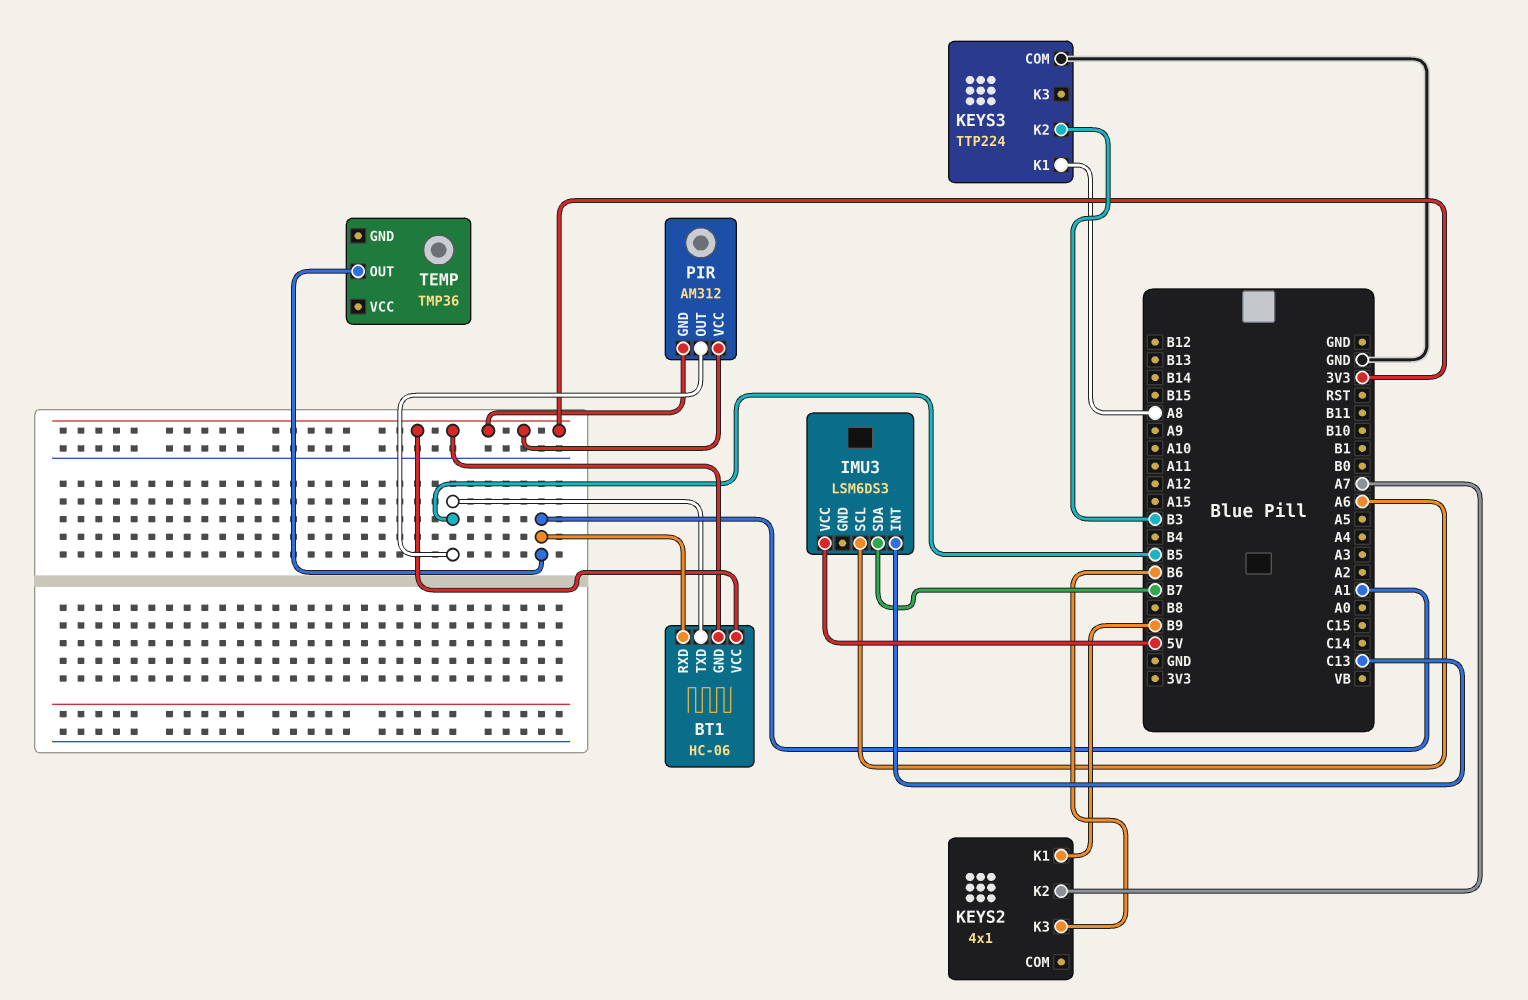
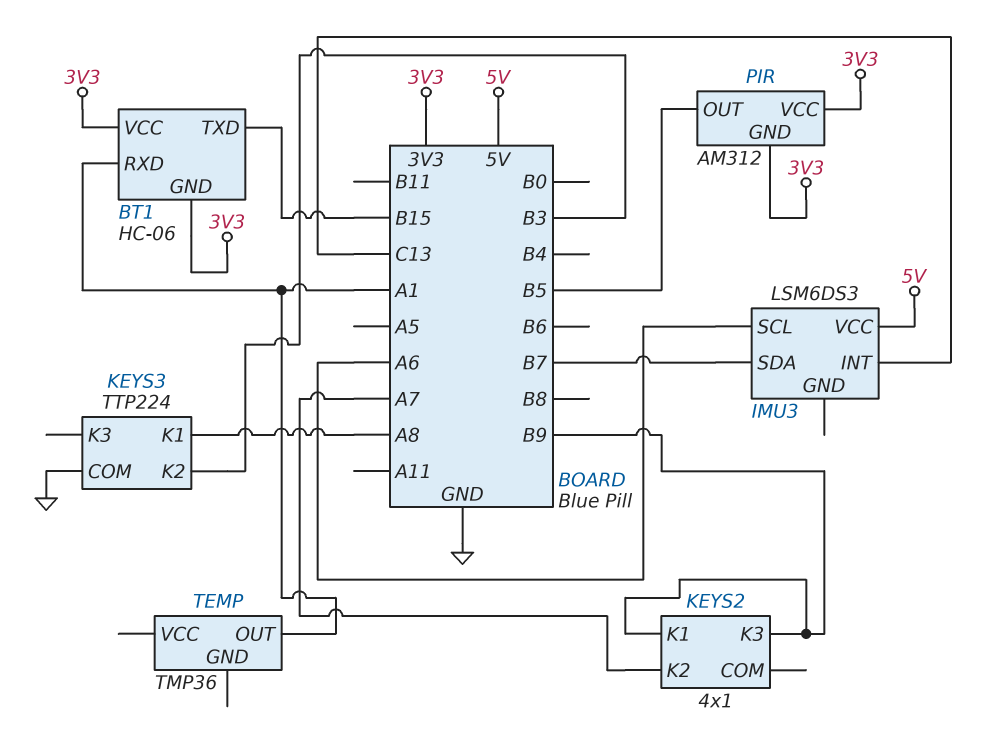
BT1 pin TXD: B5 -> B15
KEYS2 pin K3: B6 -> B9

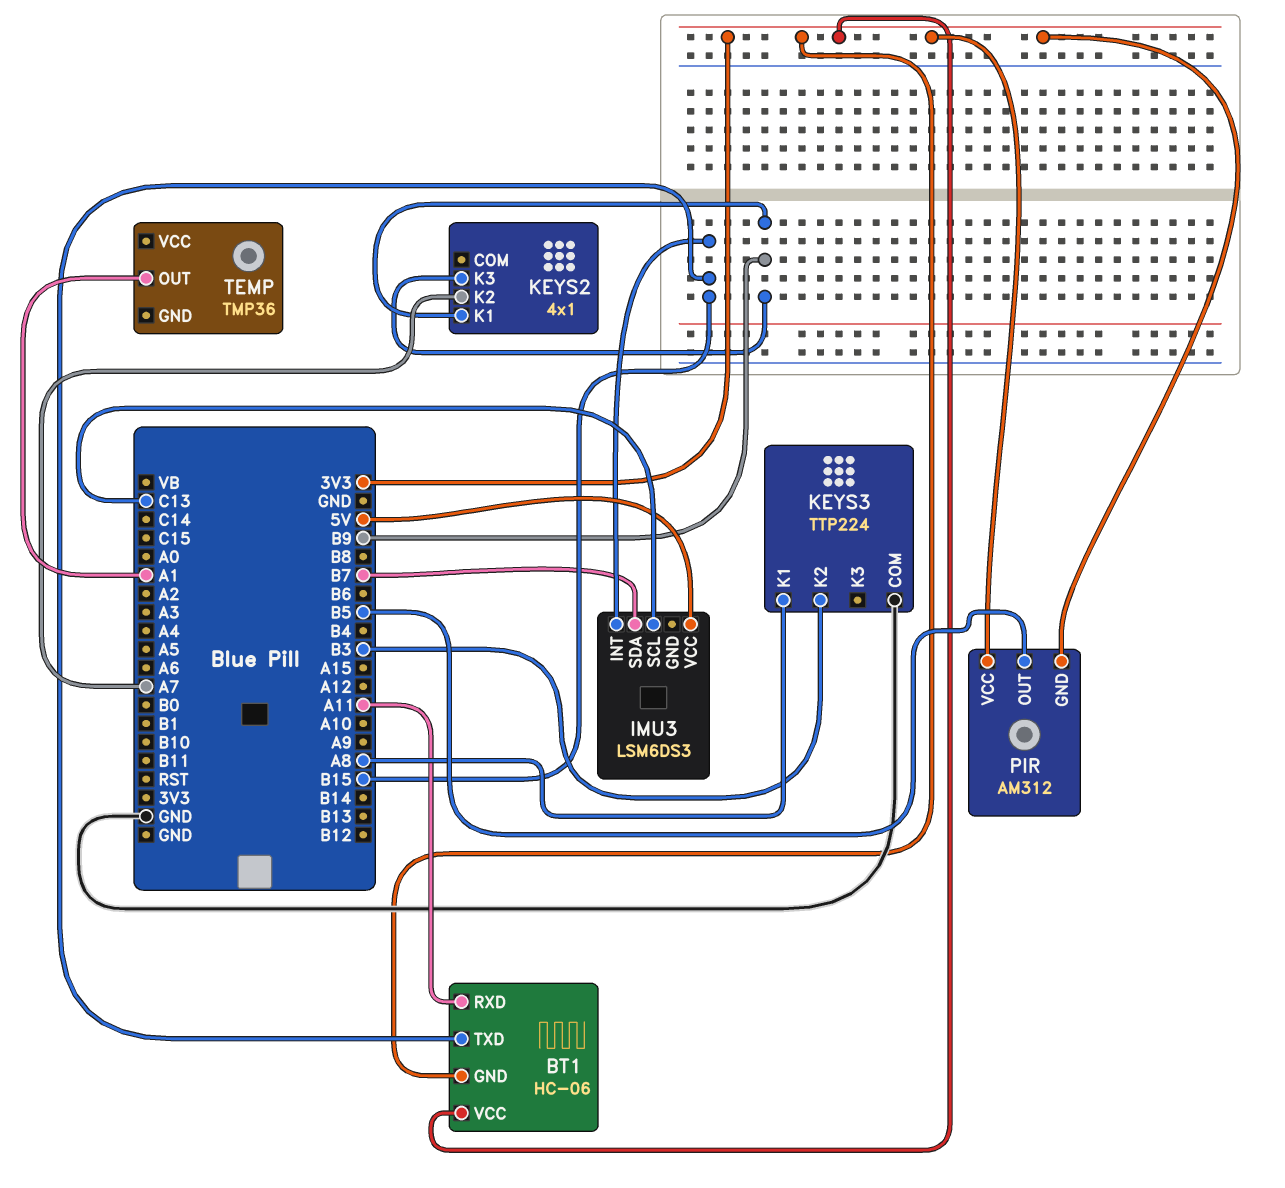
BT1 pin RXD: A1 -> A11
IMU3 pin INT: C13 -> B15
IMU3 pin SCL: A6 -> C13

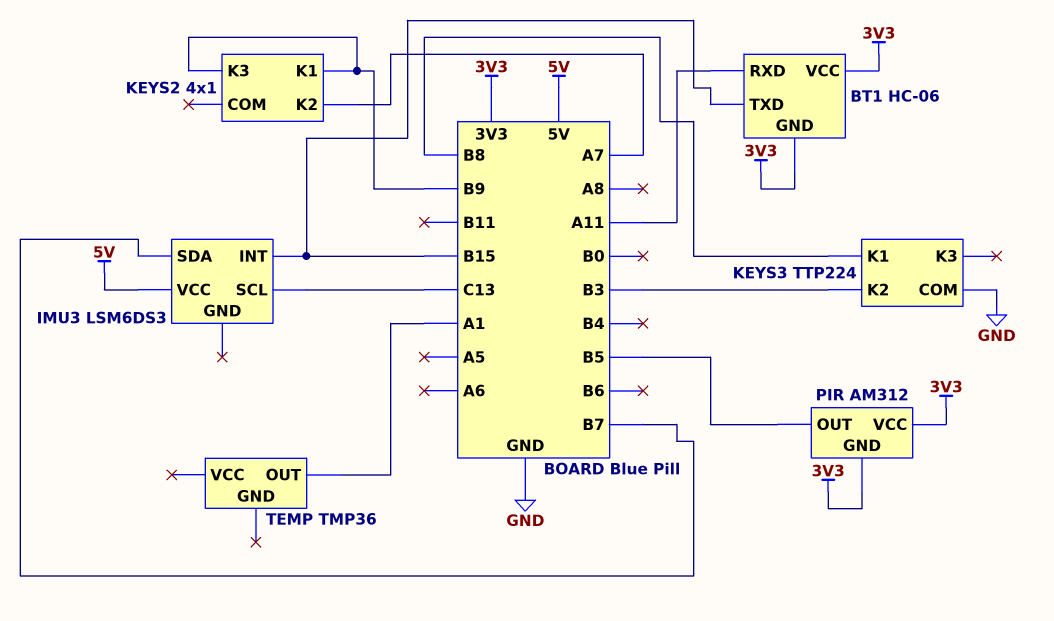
KEYS3 pin K1: A8 -> B8

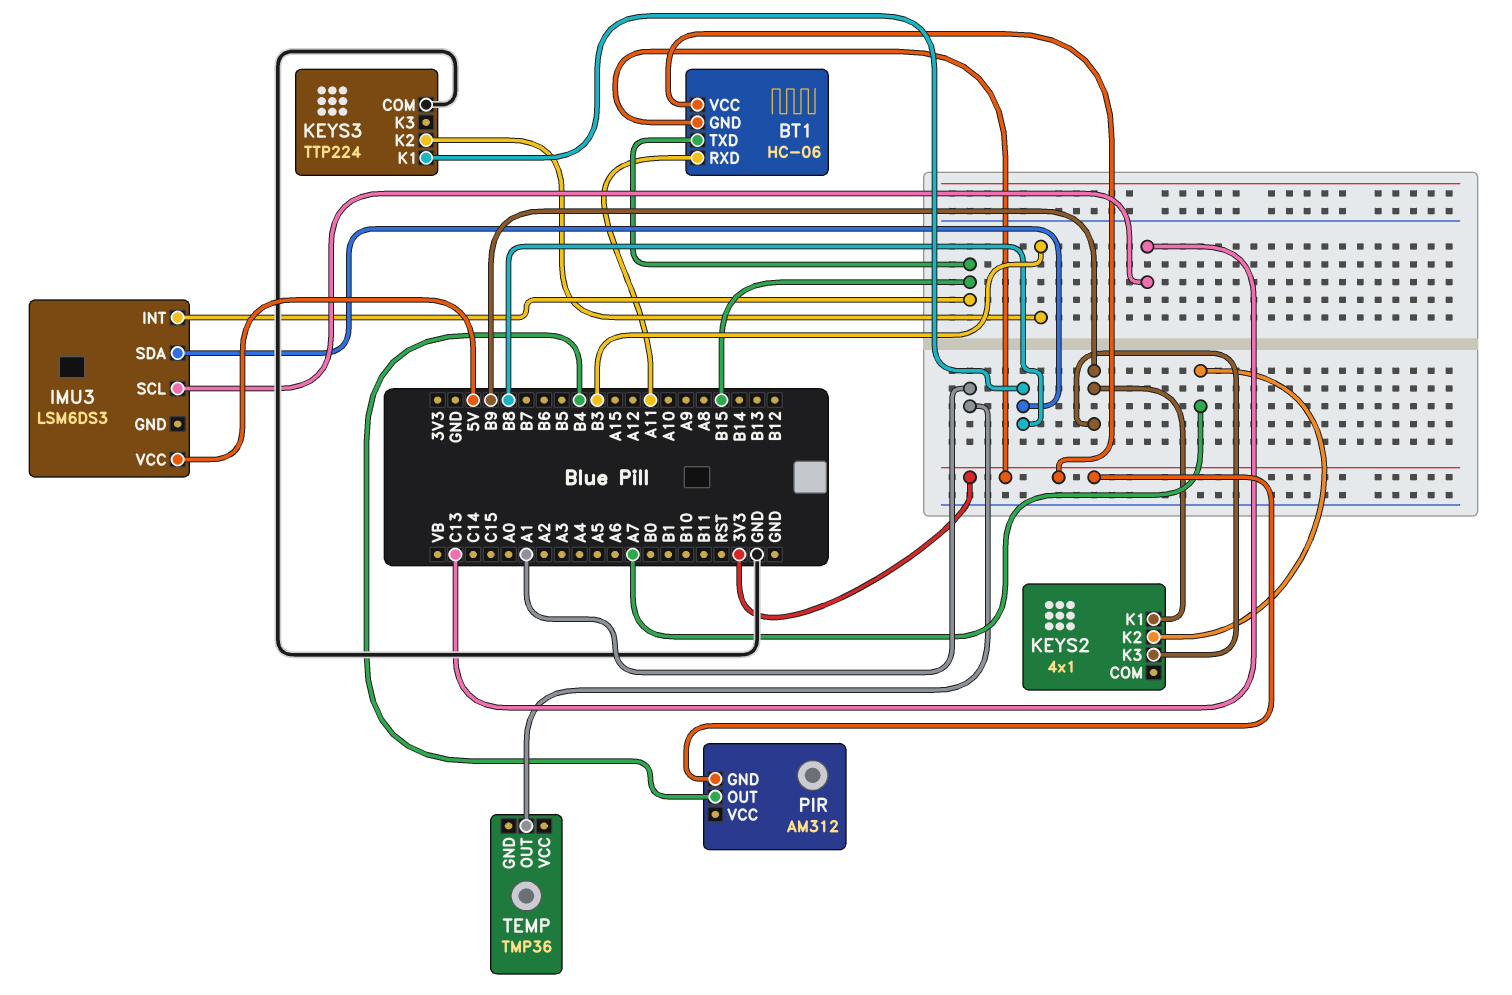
IMU3 pin SDA: B7 -> B8
PIR pin OUT: B5 -> B4
PIR pin VCC: 3V3 -> none

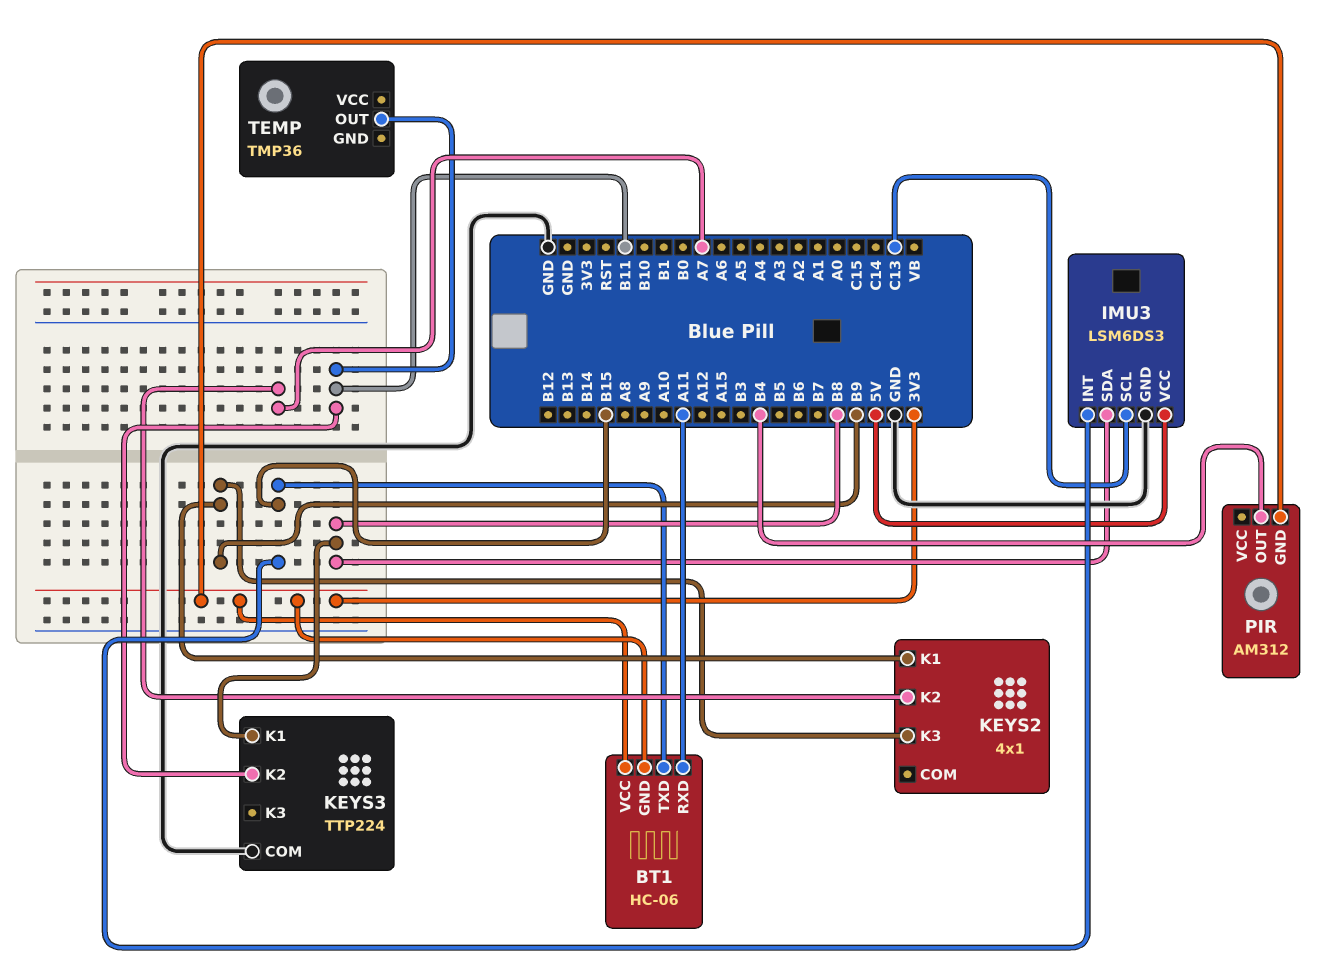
IMU3 pin GND: none -> GND
KEYS3 pin K2: B3 -> B11
TEMP pin OUT: A1 -> B11

